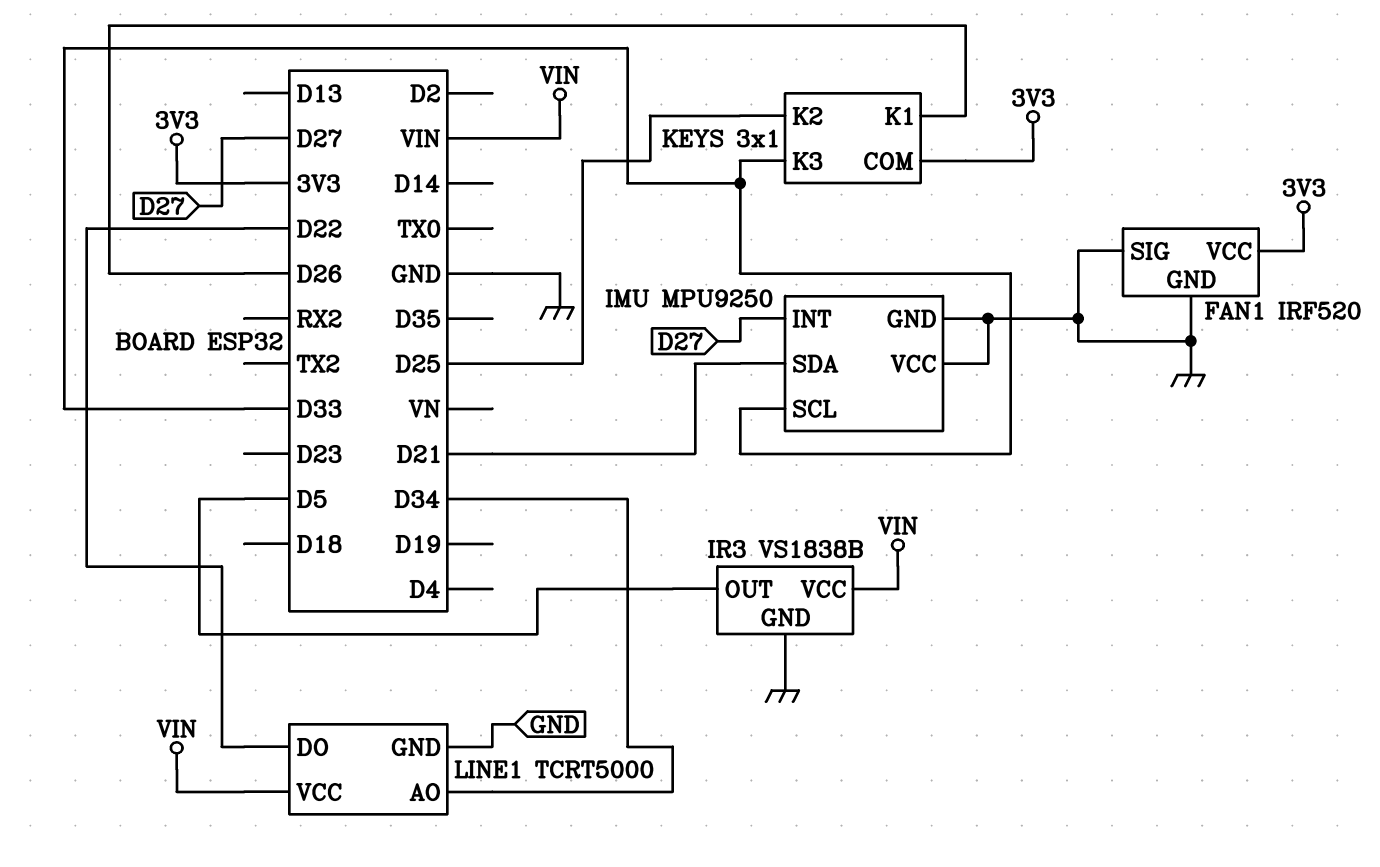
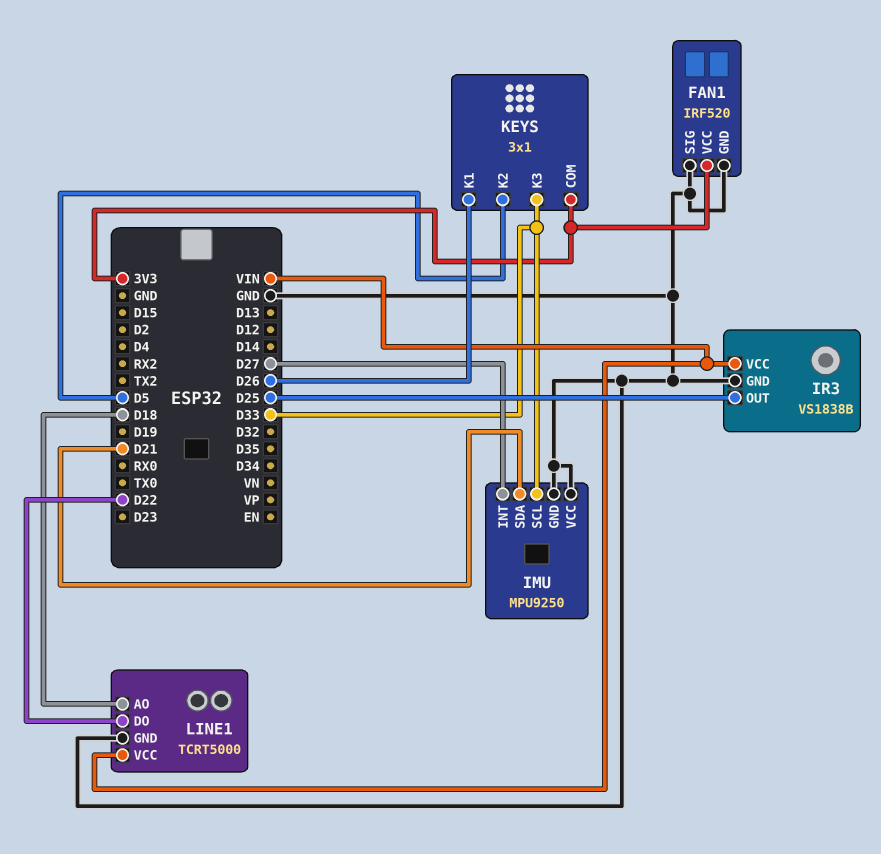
IR3 pin OUT: D5 -> D25
KEYS pin K2: D25 -> D5
LINE1 pin AO: D34 -> D18

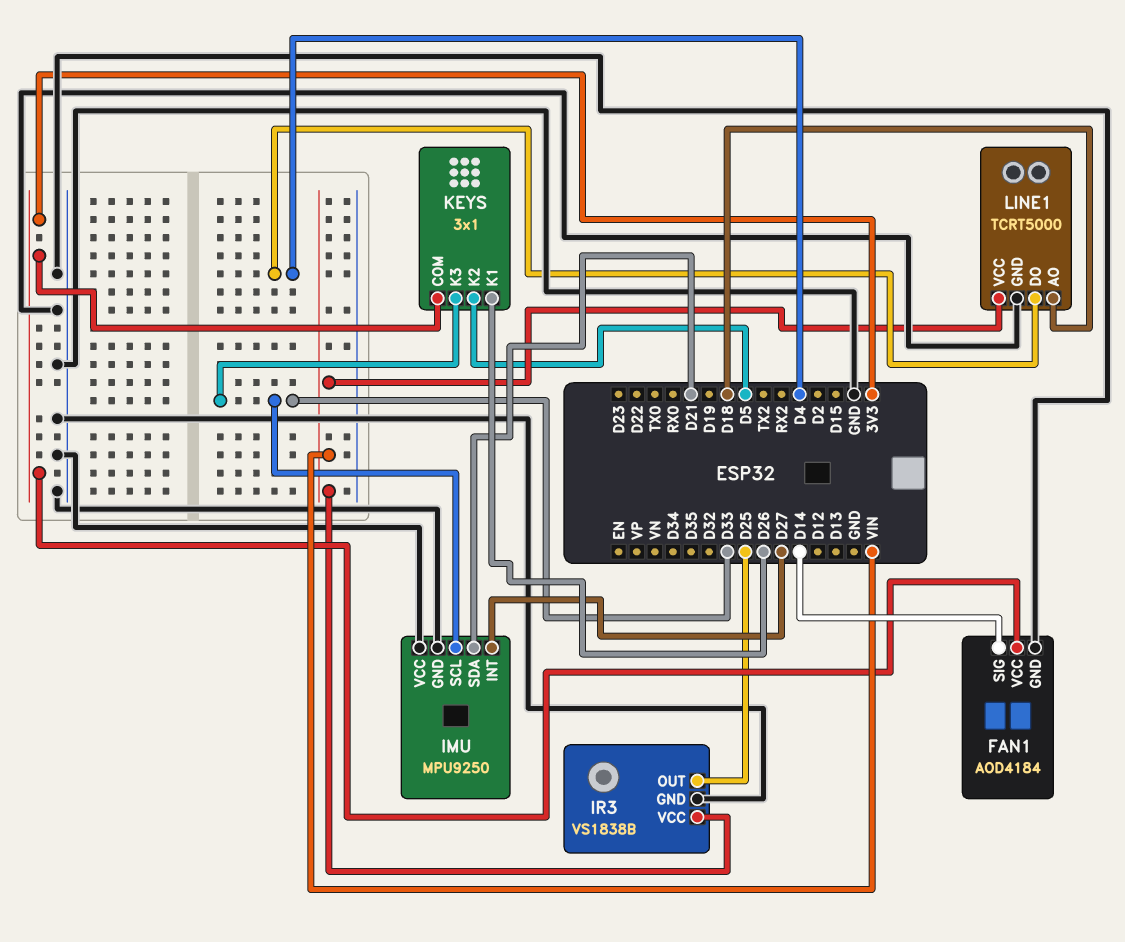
FAN1: IRF520 -> AOD4184
FAN1 pin SIG: GND -> D14
LINE1 pin DO: D22 -> D4

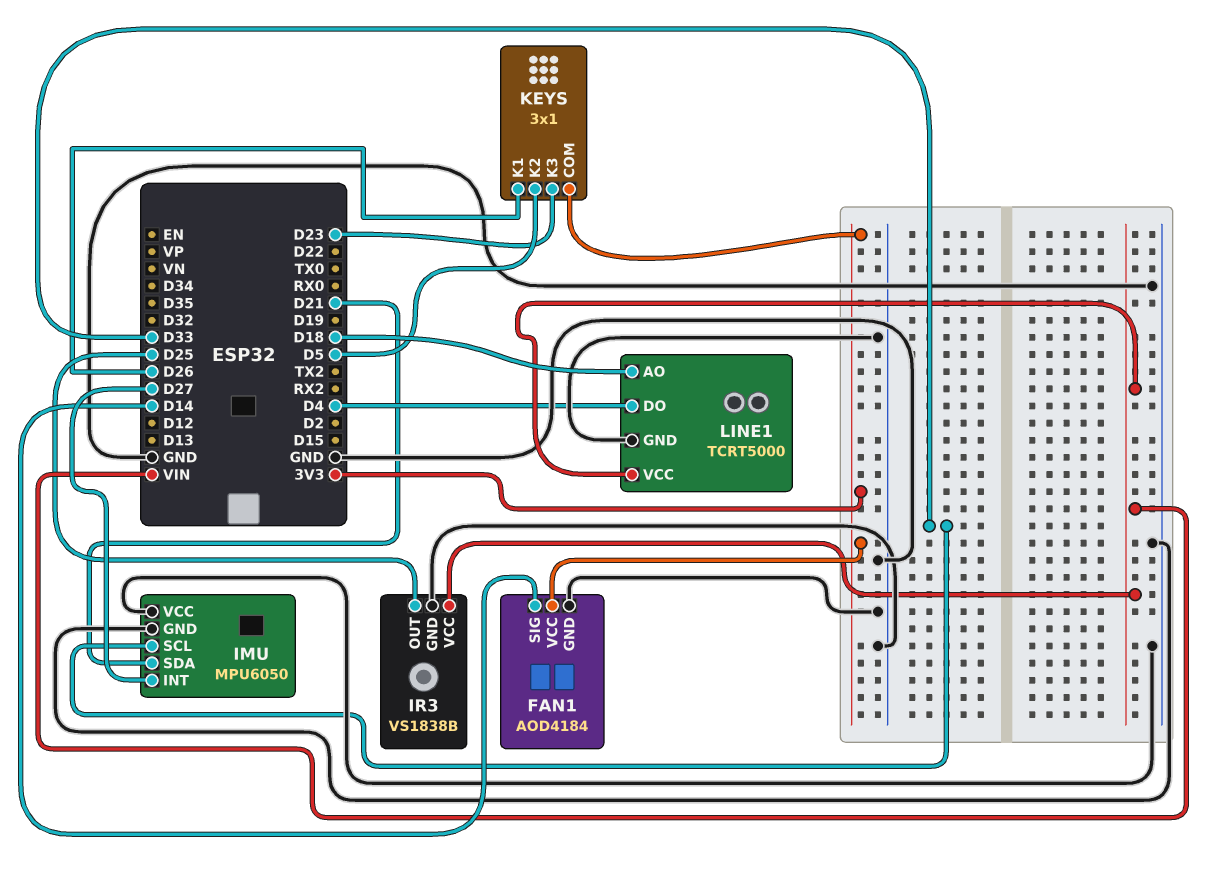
IMU: MPU9250 -> MPU6050
KEYS pin K3: D33 -> D23

